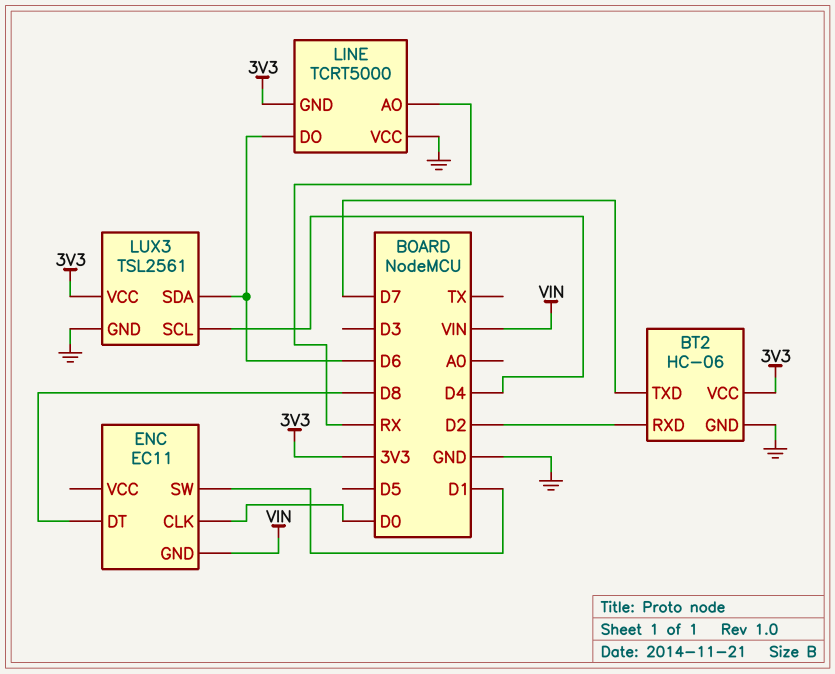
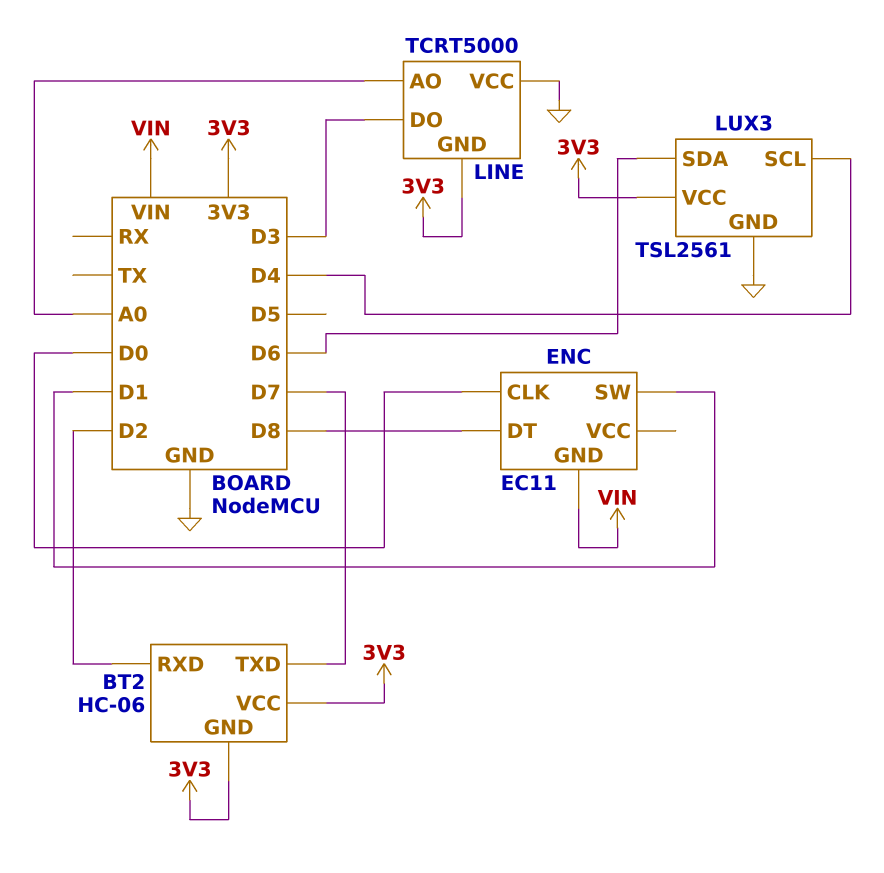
BT2 pin GND: GND -> 3V3
LINE pin AO: RX -> A0
LINE pin DO: D6 -> D3

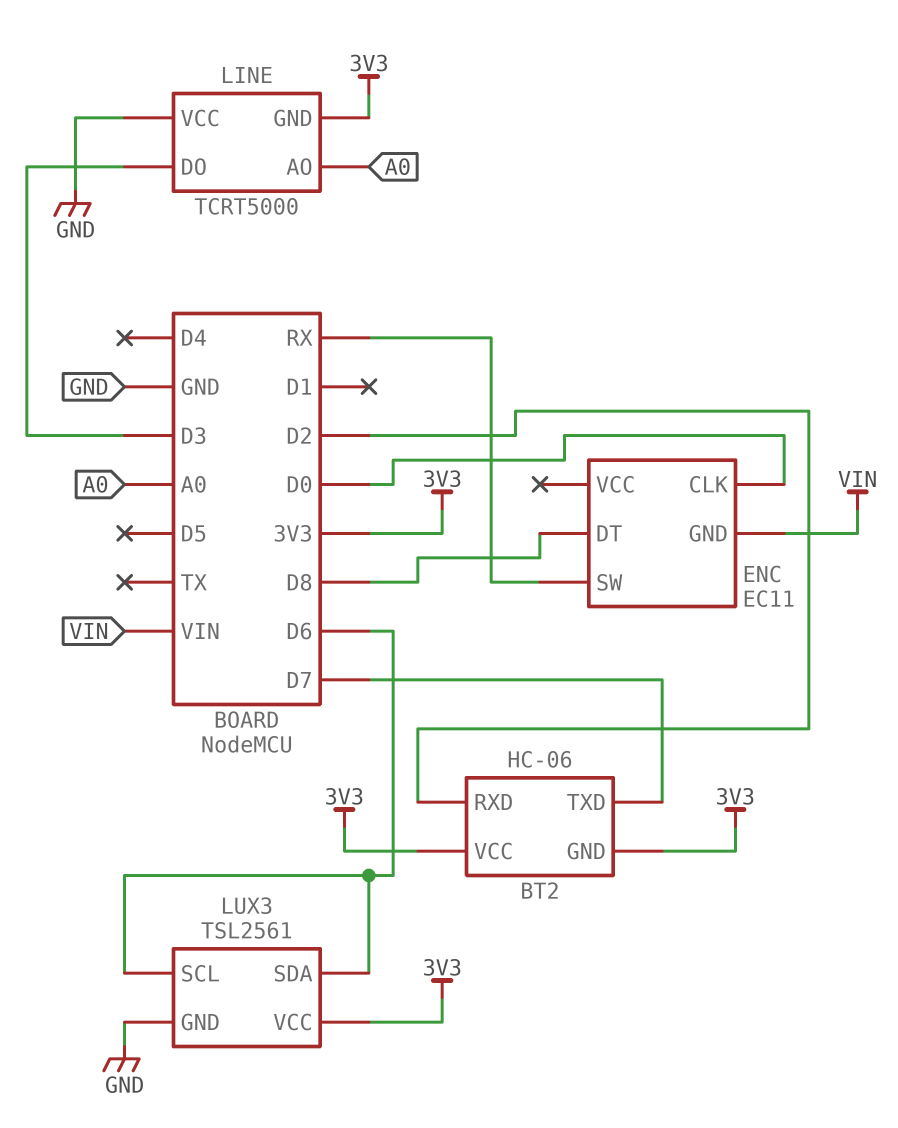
ENC pin SW: D1 -> RX
LUX3 pin SCL: D4 -> D6

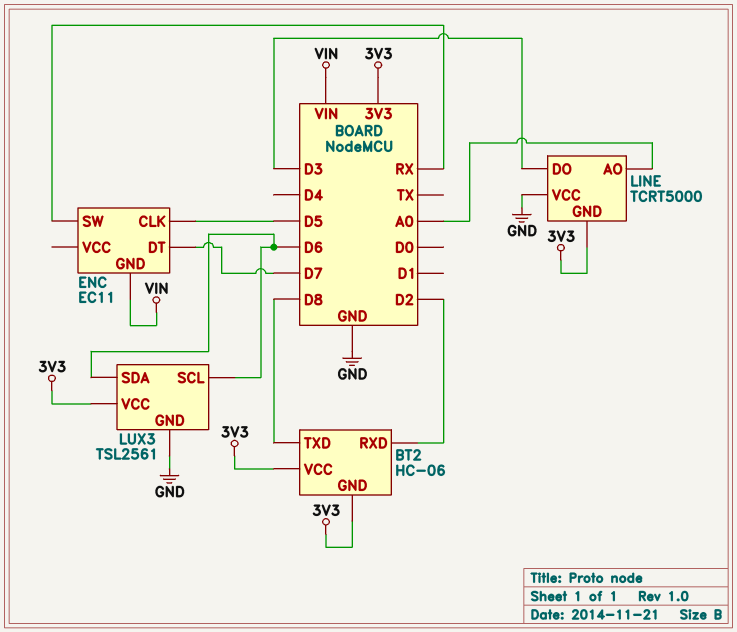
BT2 pin TXD: D7 -> D8
ENC pin CLK: D0 -> D5
ENC pin DT: D8 -> D7

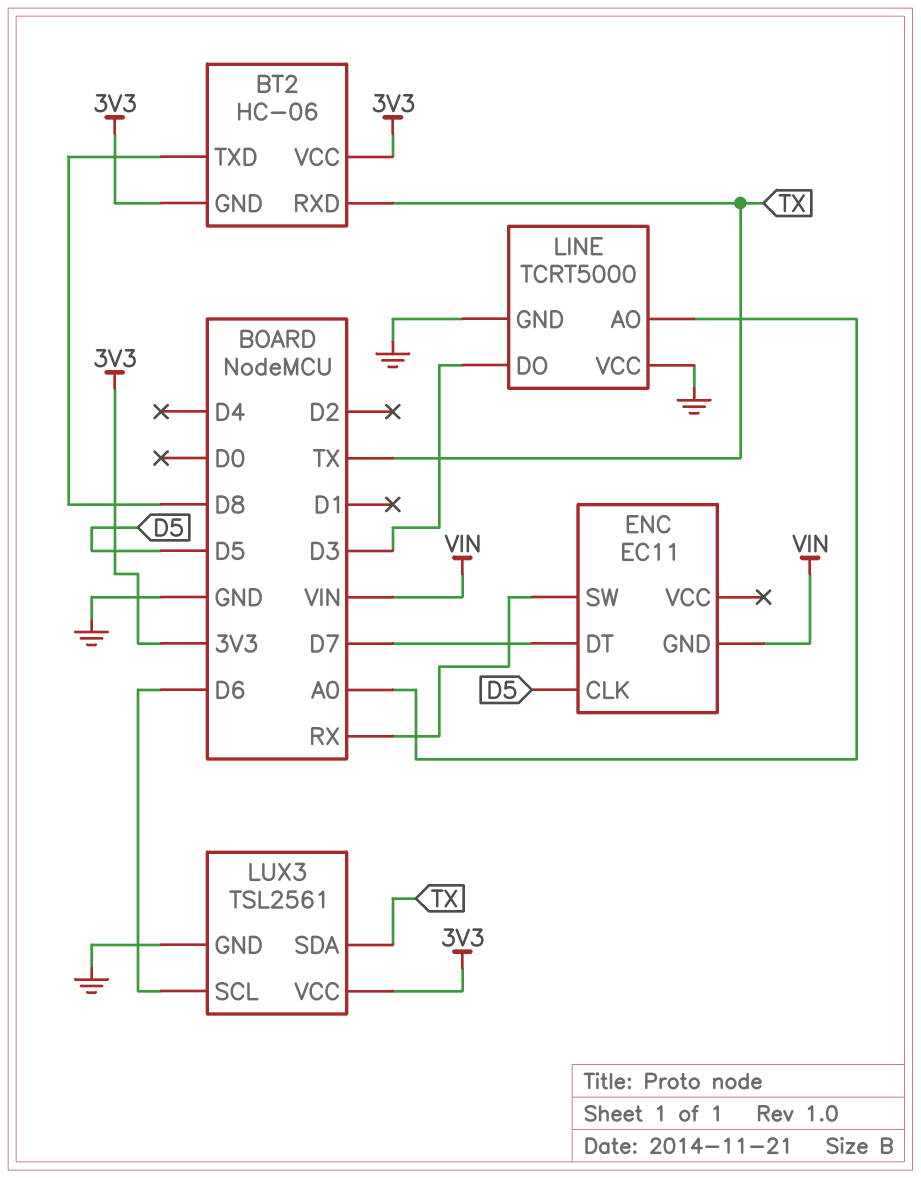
BT2 pin RXD: D2 -> TX
LINE pin GND: 3V3 -> GND
LUX3 pin SDA: D6 -> TX

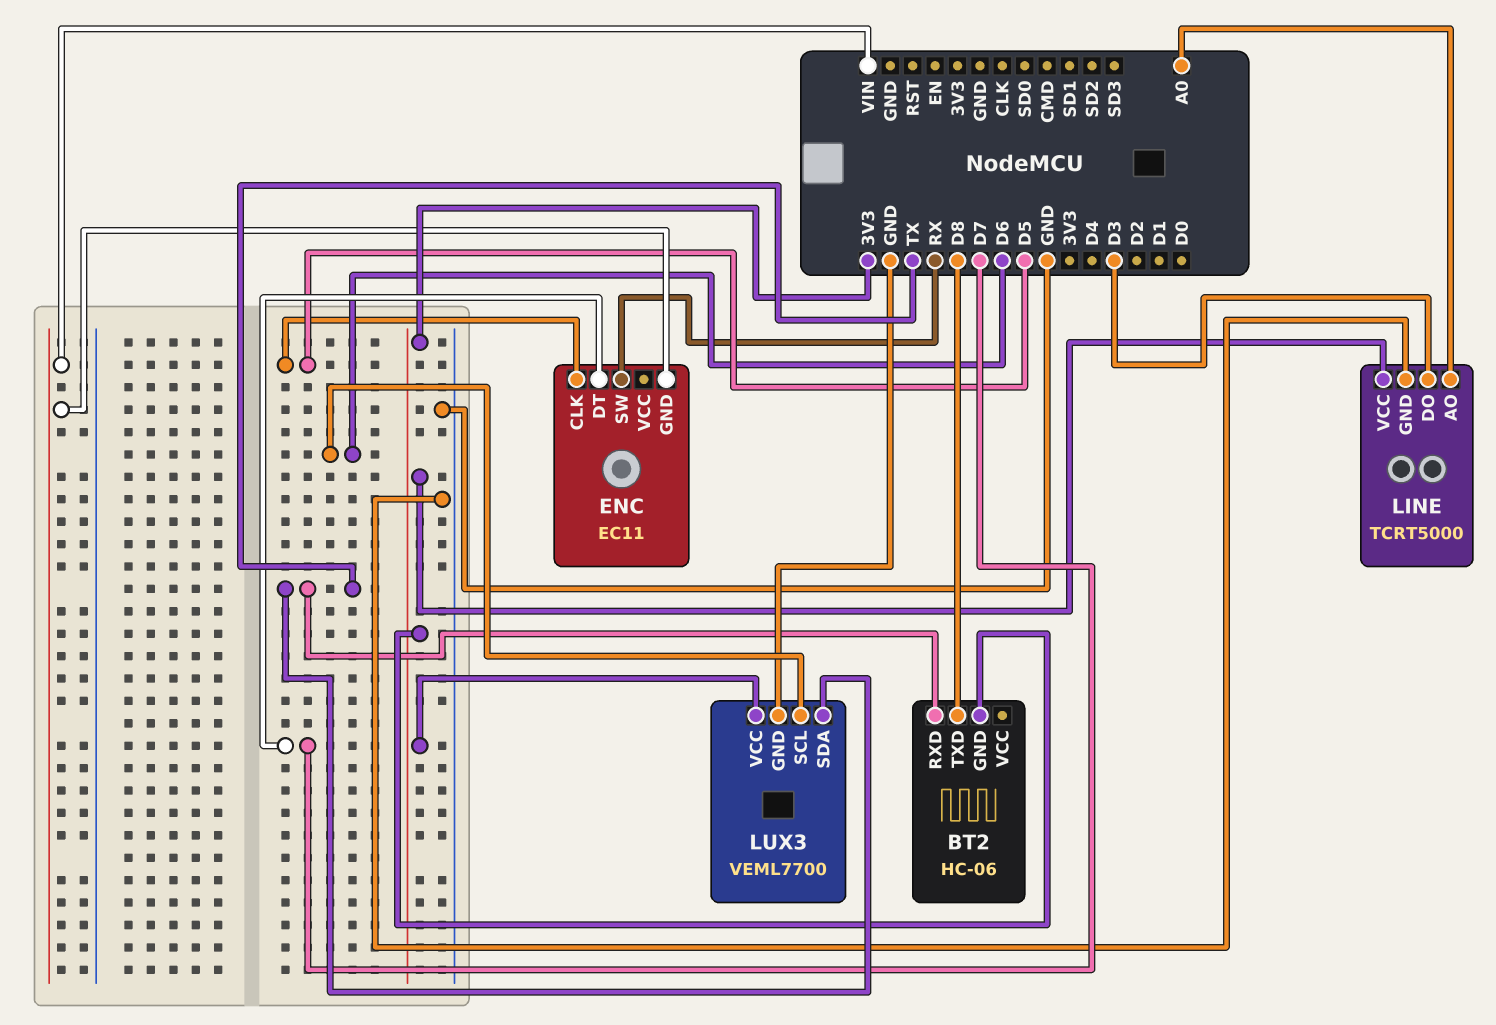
BT2 pin VCC: 3V3 -> none
LINE pin VCC: GND -> 3V3
LUX3: TSL2561 -> VEML7700

